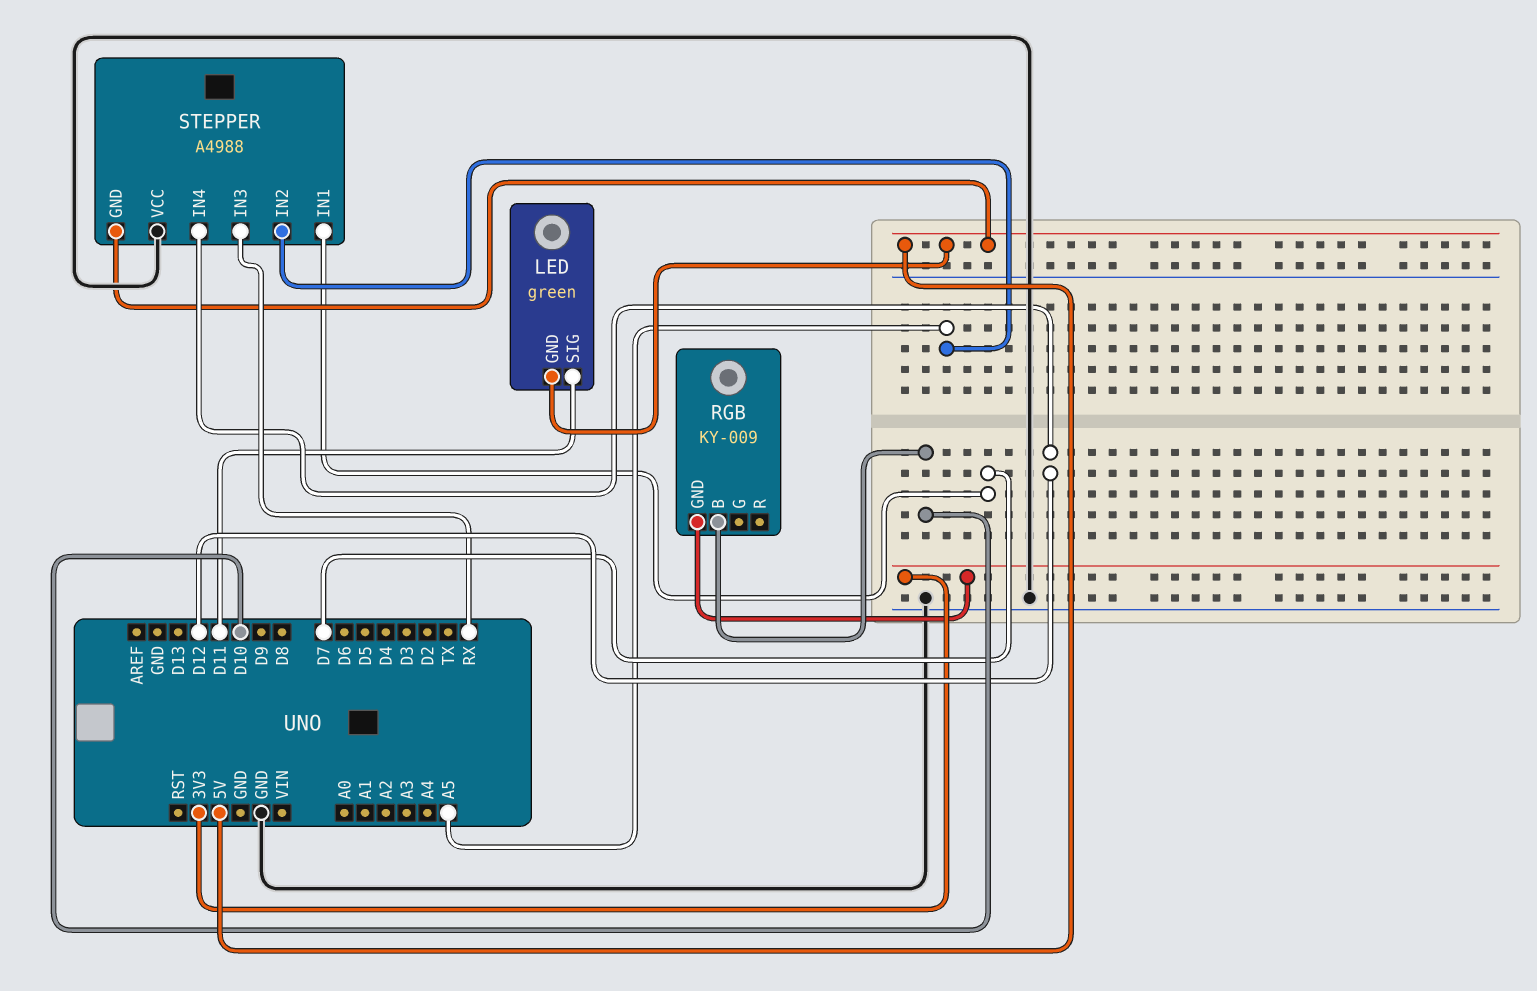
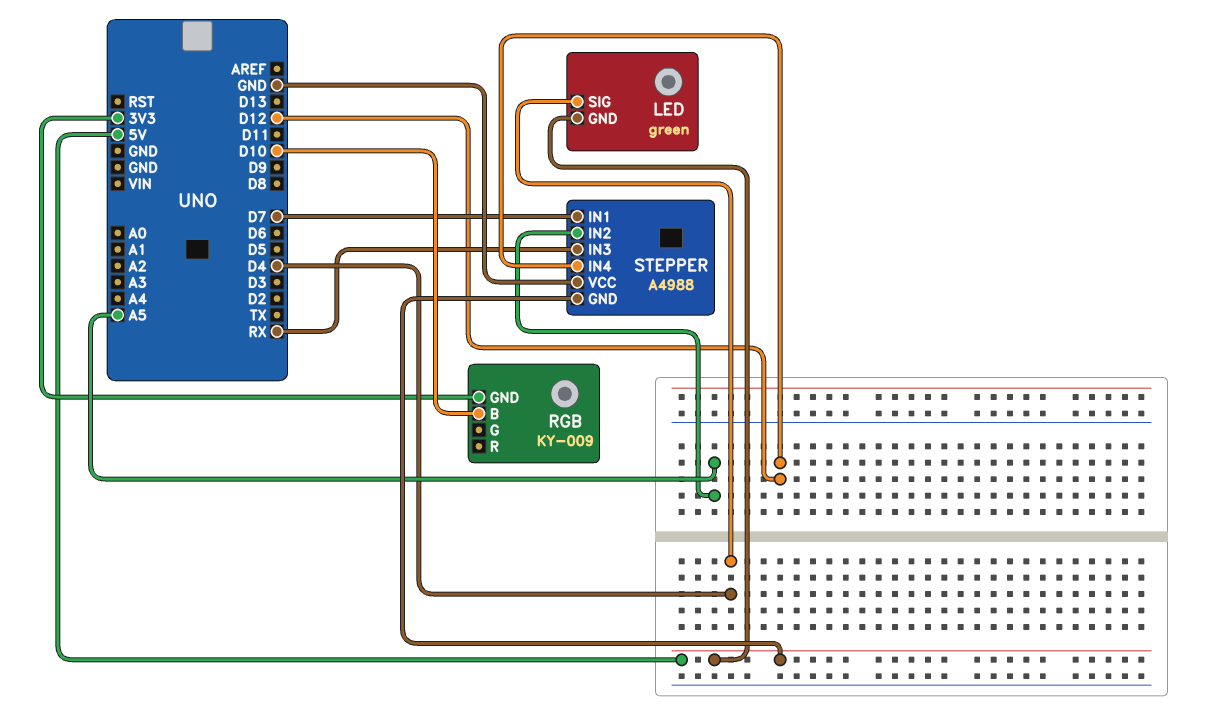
LED pin SIG: D11 -> D4

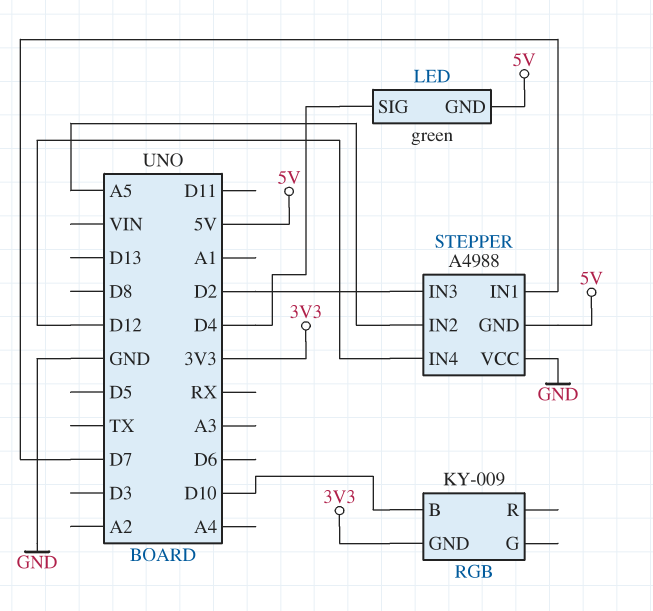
STEPPER pin IN3: RX -> D2

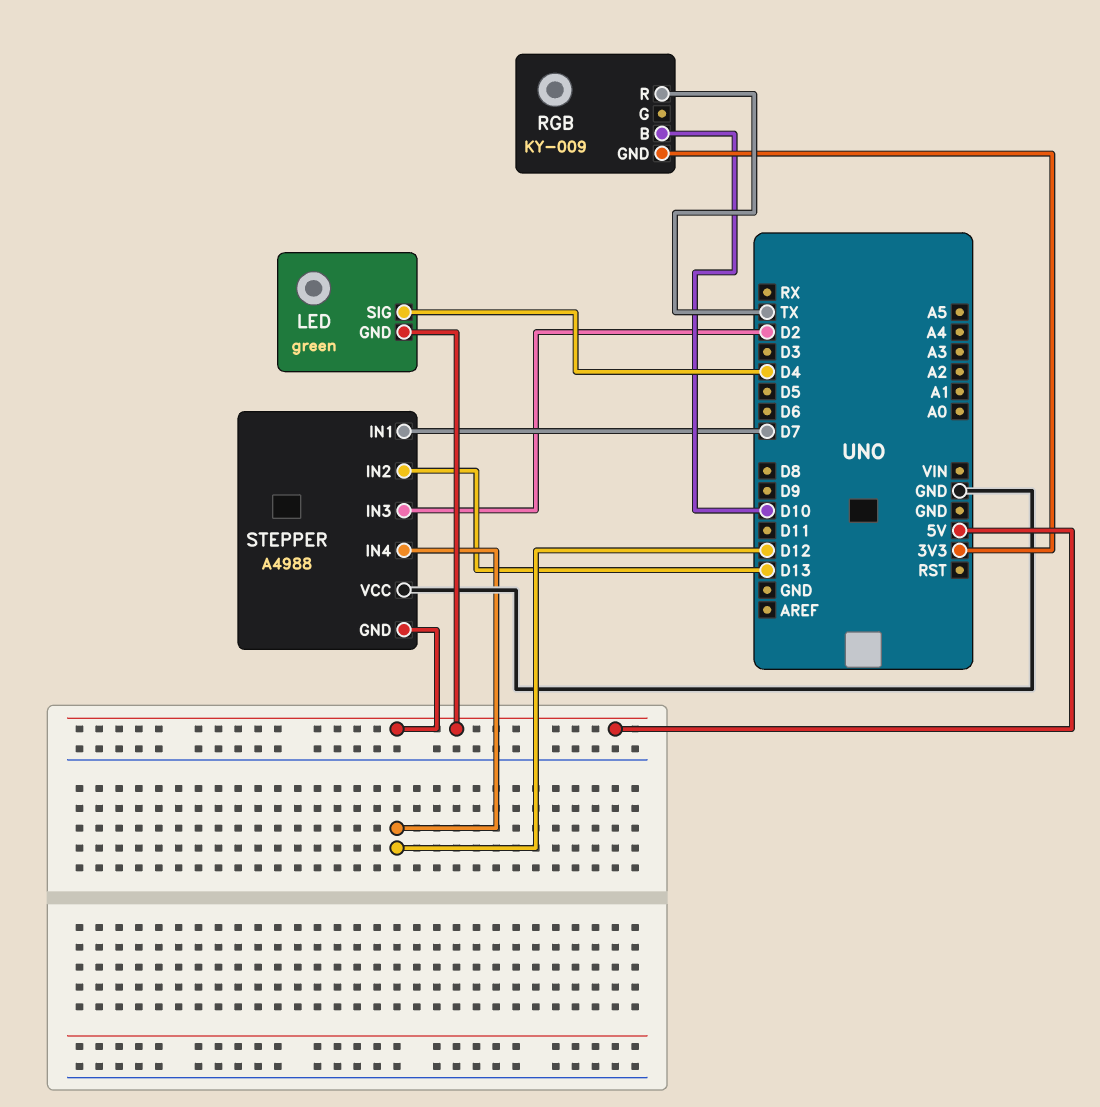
RGB pin R: none -> TX
STEPPER pin IN2: A5 -> D13

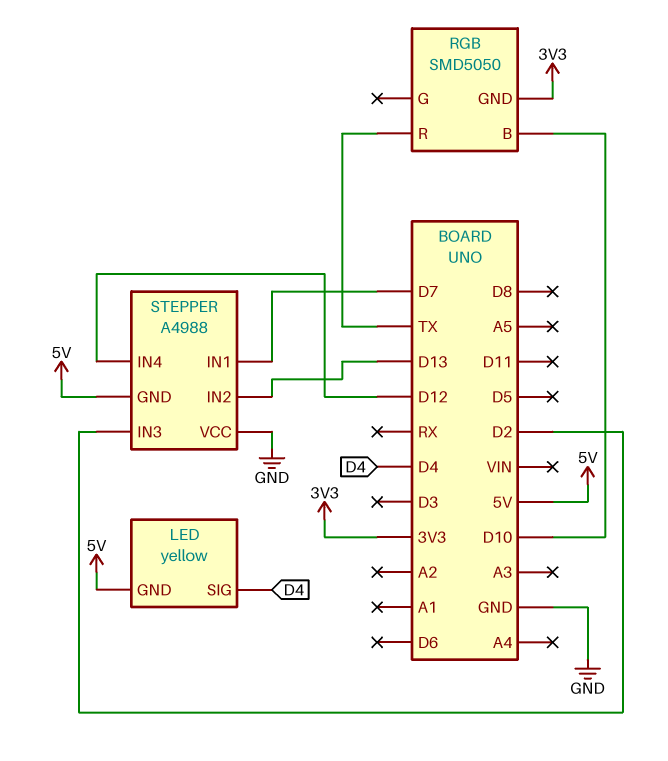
LED: green -> yellow
RGB: KY-009 -> SMD5050

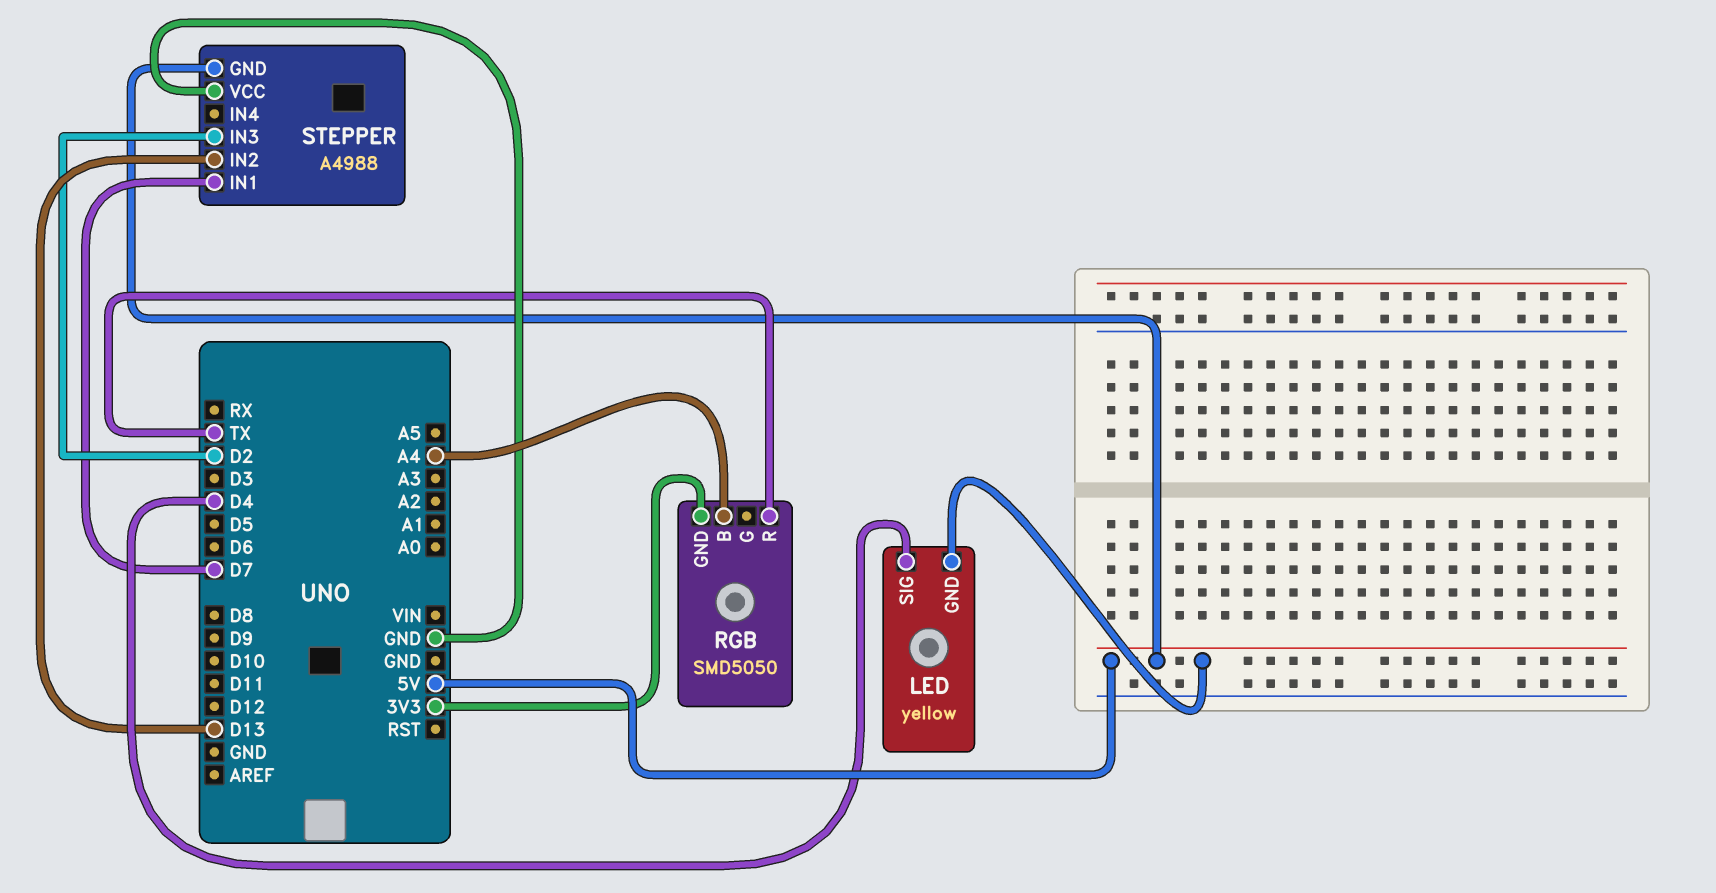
RGB pin B: D10 -> A4
STEPPER pin IN4: D12 -> none

